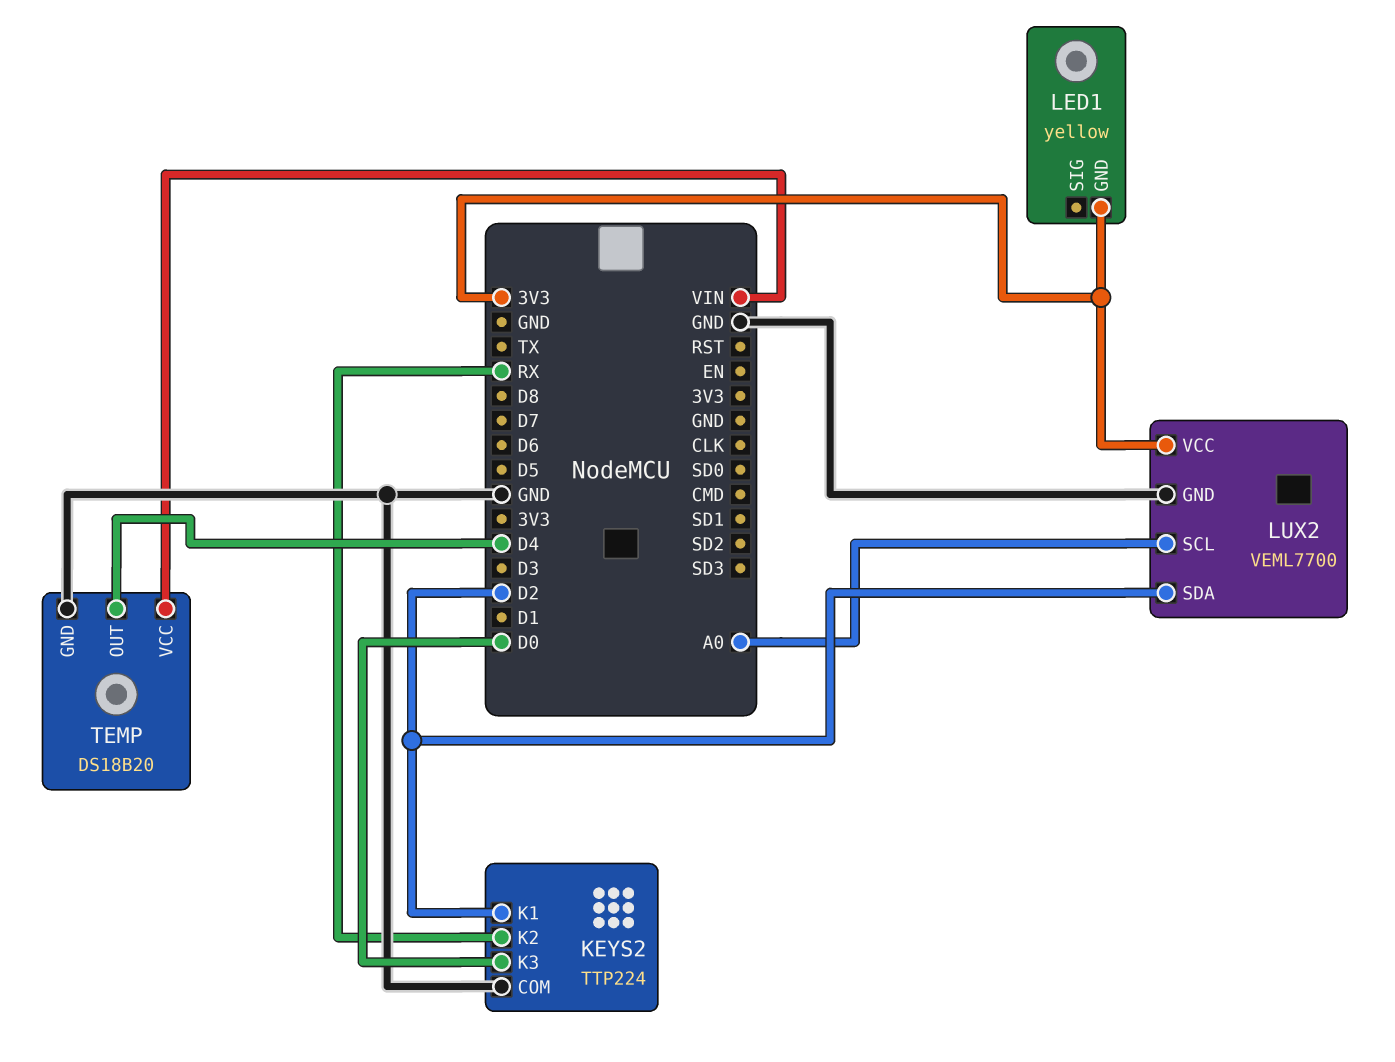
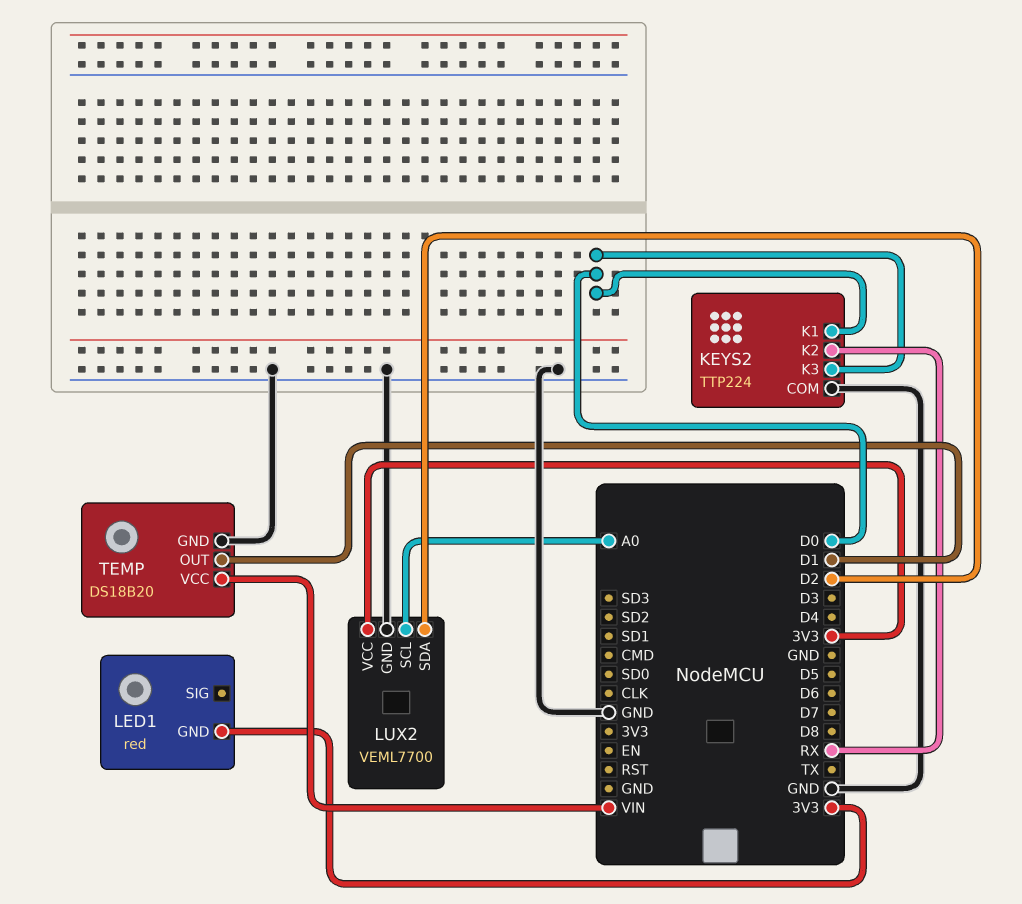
KEYS2 pin K1: D2 -> D0
LED1: yellow -> red
TEMP pin OUT: D4 -> D1

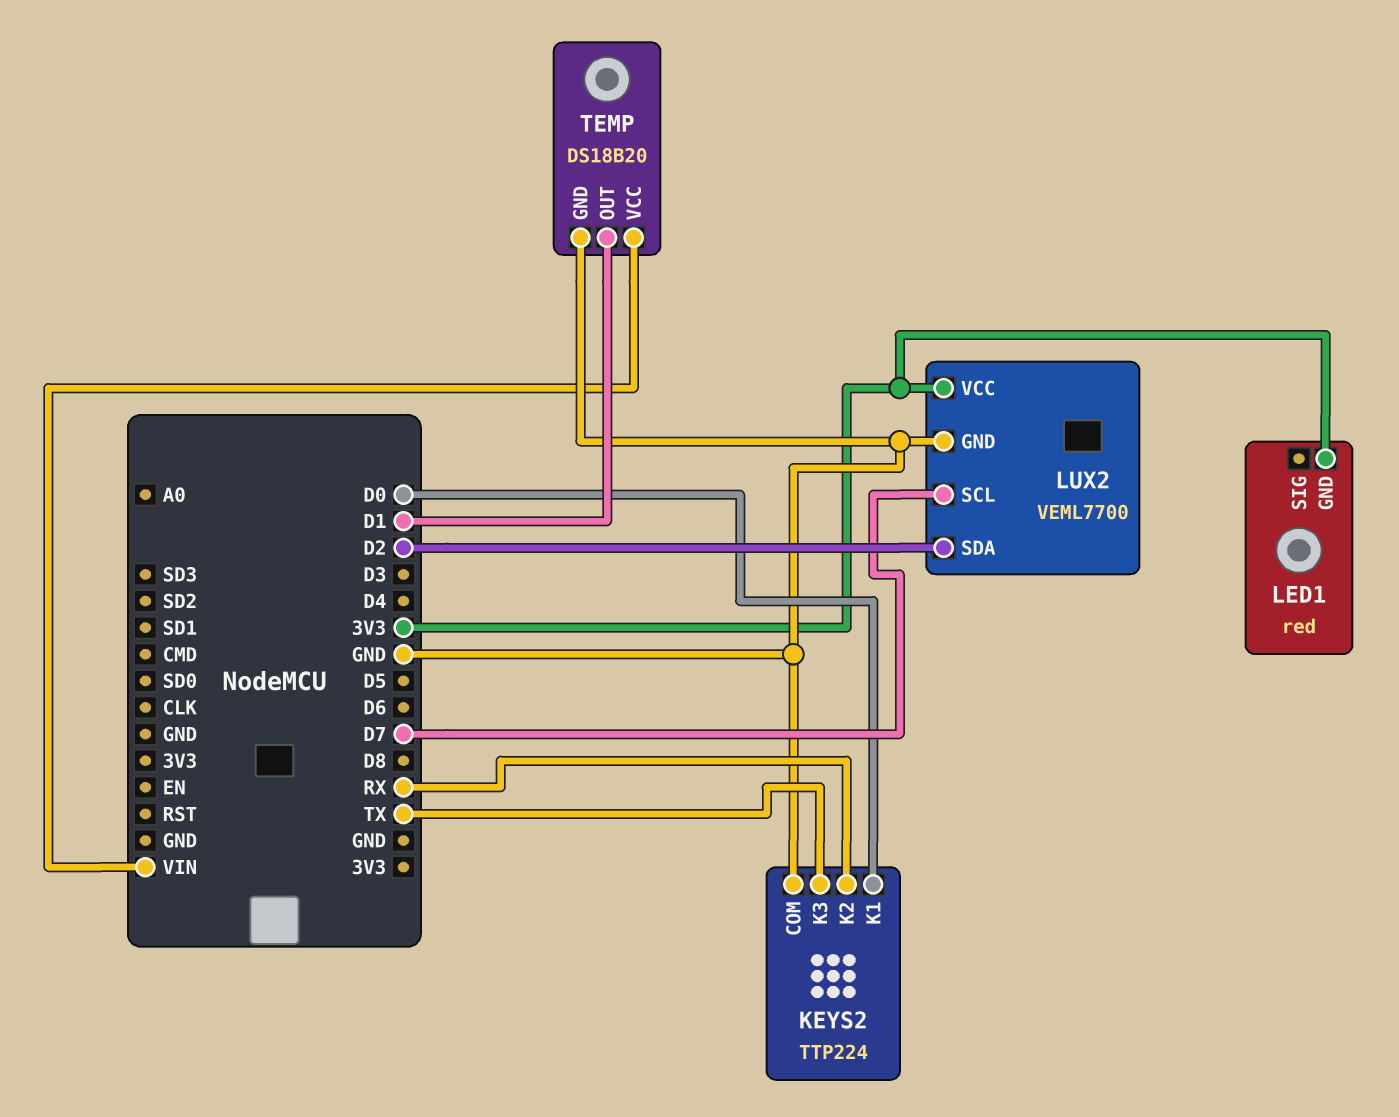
KEYS2 pin K3: D0 -> TX
LUX2 pin SCL: A0 -> D7

